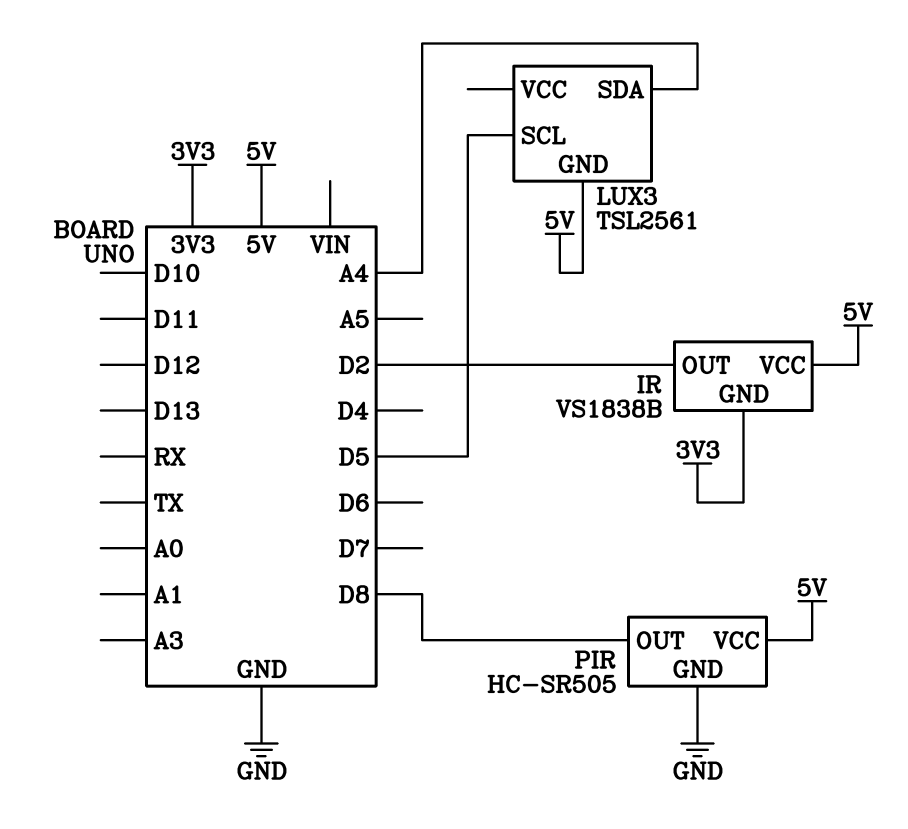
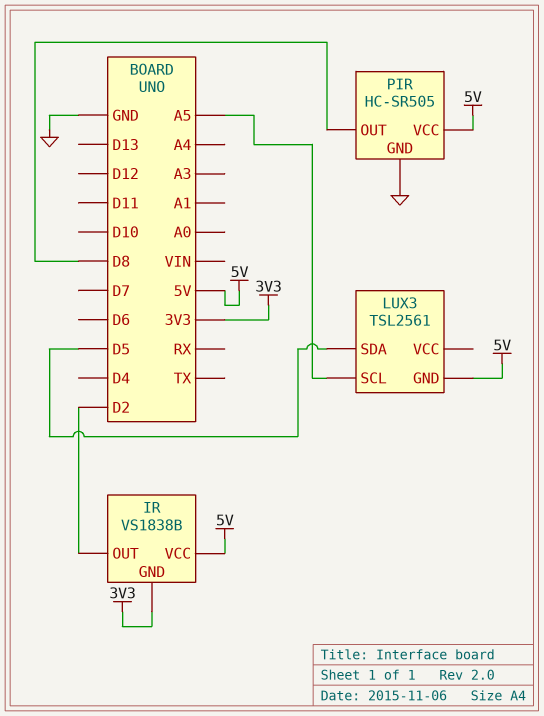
LUX3 pin SCL: D5 -> A5
LUX3 pin SDA: A4 -> D5

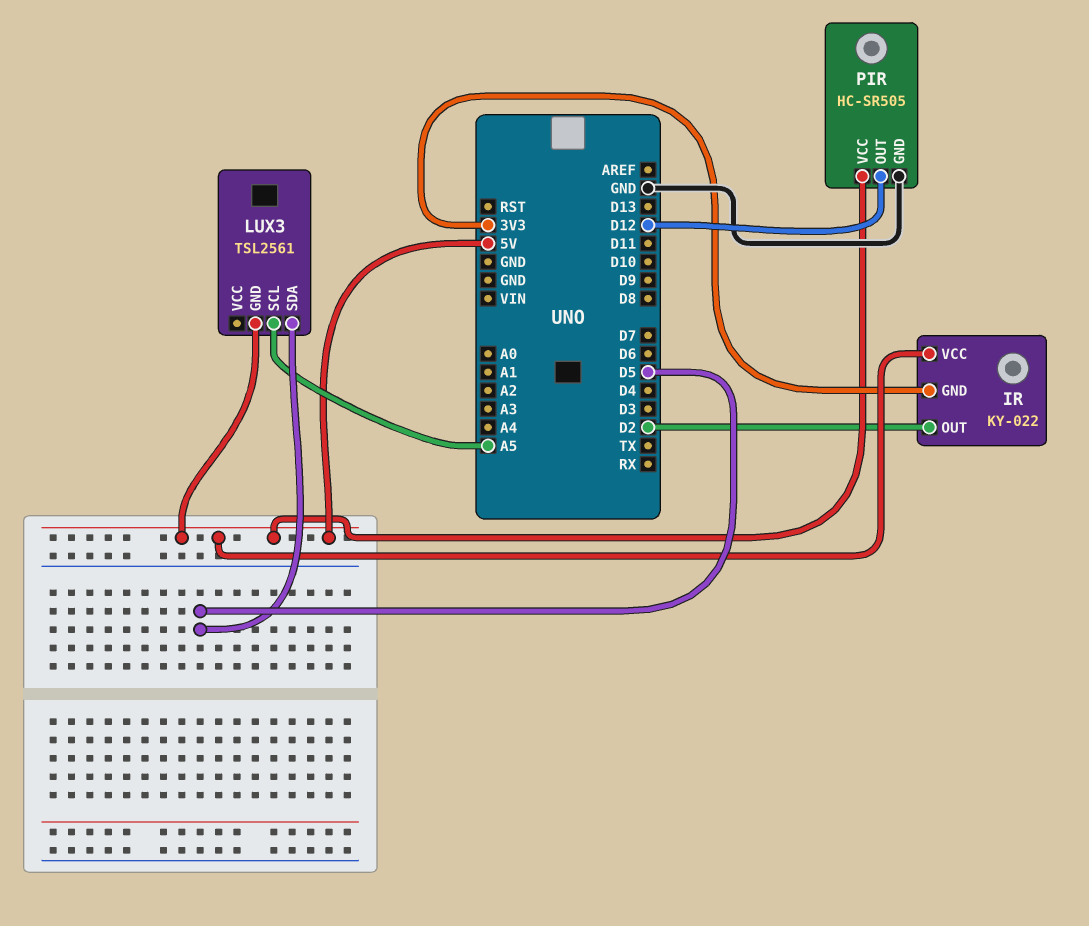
IR: VS1838B -> KY-022
PIR pin OUT: D8 -> D12

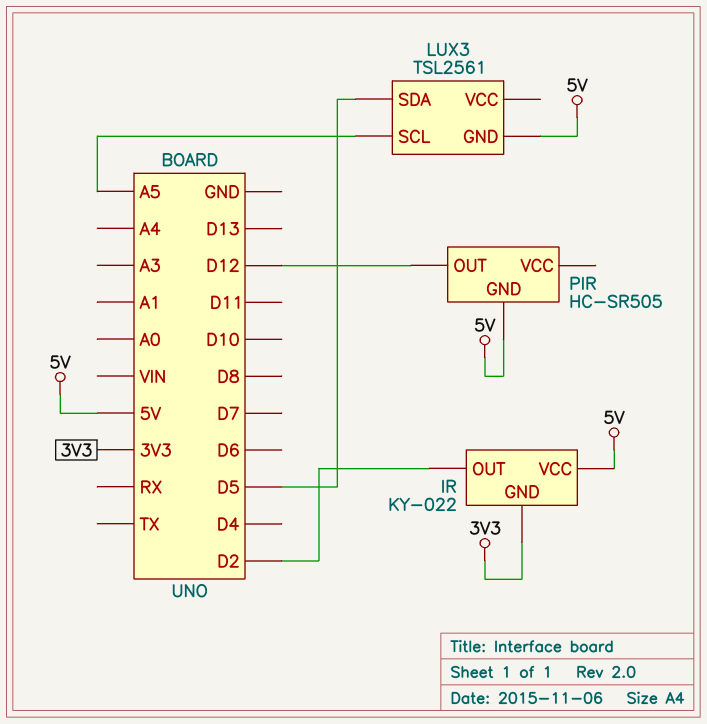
PIR pin GND: GND -> 5V
PIR pin VCC: 5V -> none

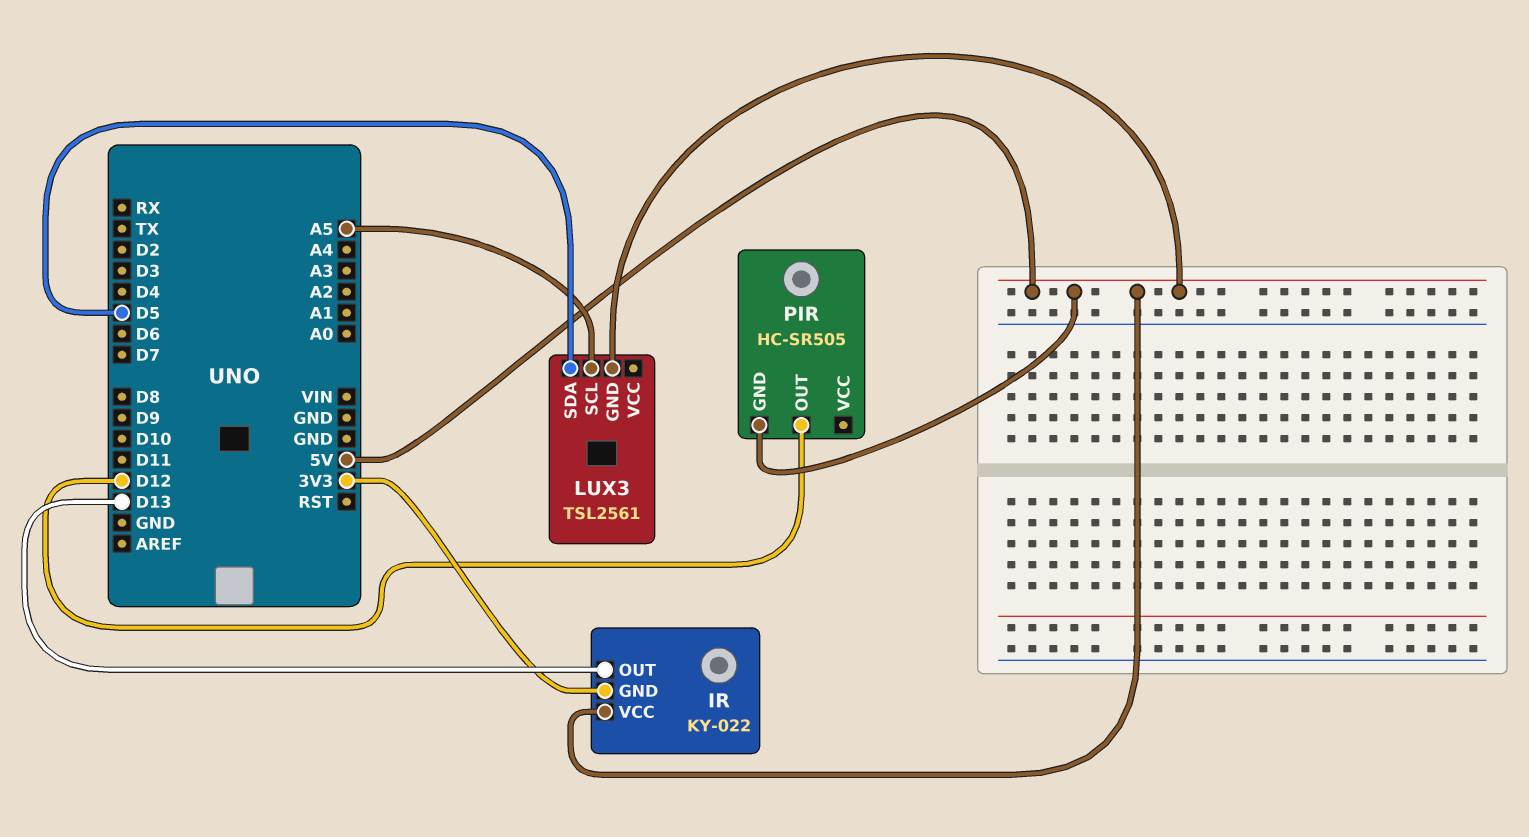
IR pin OUT: D2 -> D13

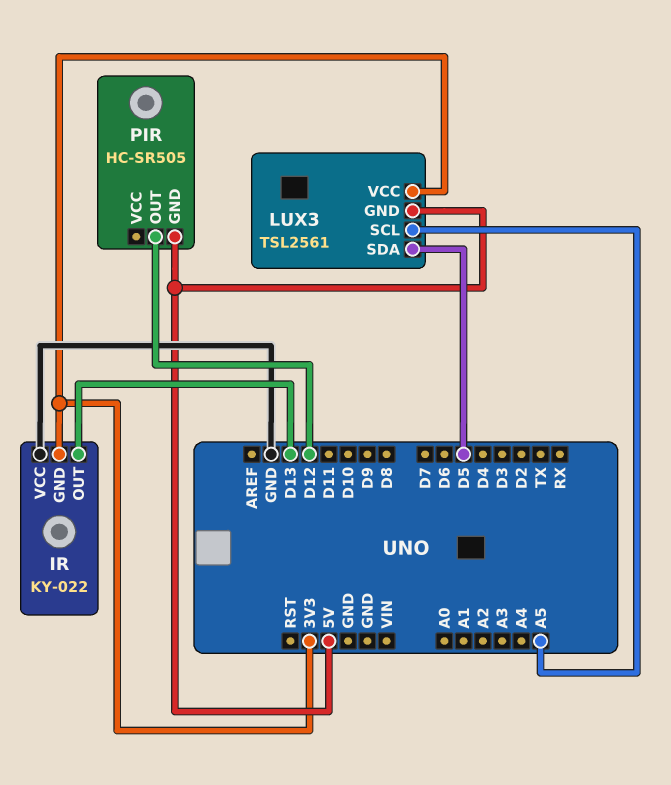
IR pin VCC: 5V -> GND
LUX3 pin VCC: none -> 3V3

